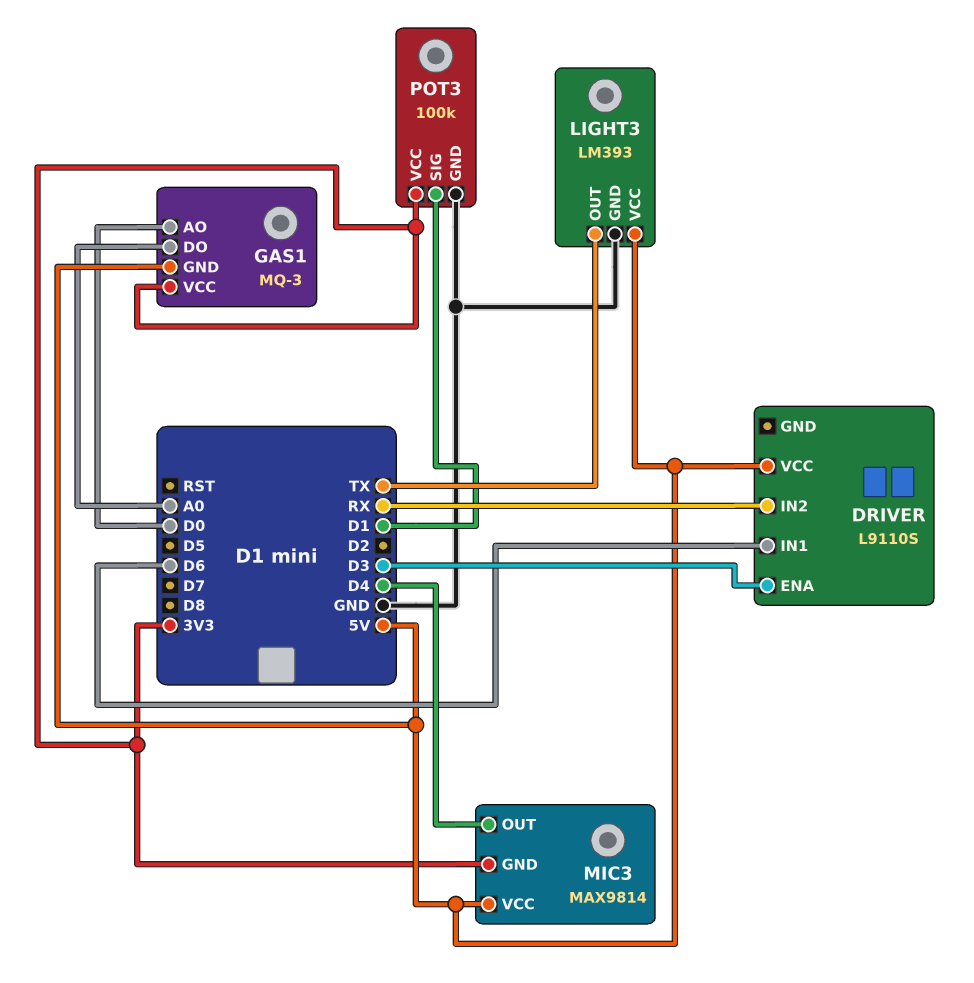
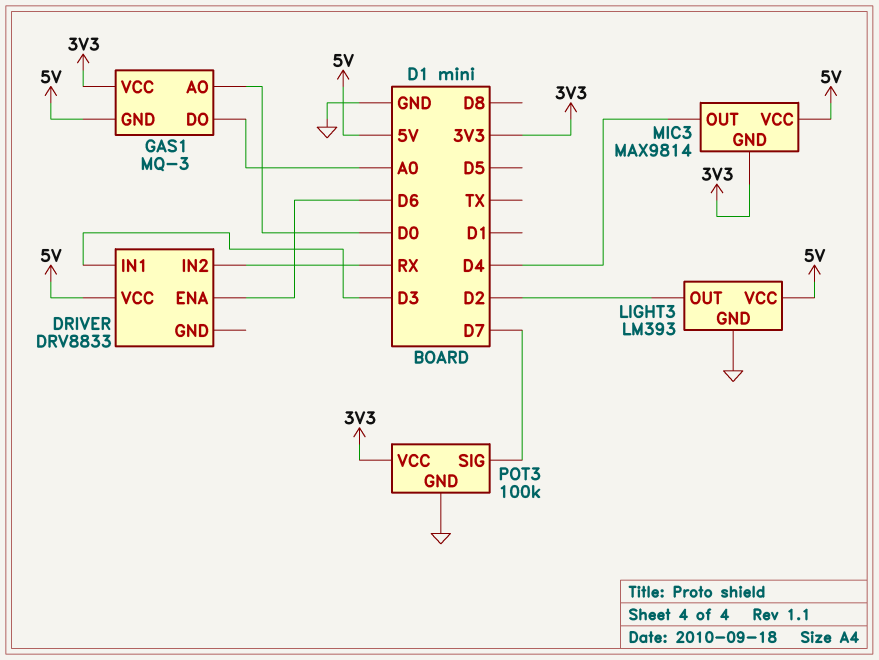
DRIVER: L9110S -> DRV8833
DRIVER pin ENA: D3 -> D6
DRIVER pin IN1: D6 -> D3
LIGHT3 pin OUT: TX -> D2
POT3 pin SIG: D1 -> D7

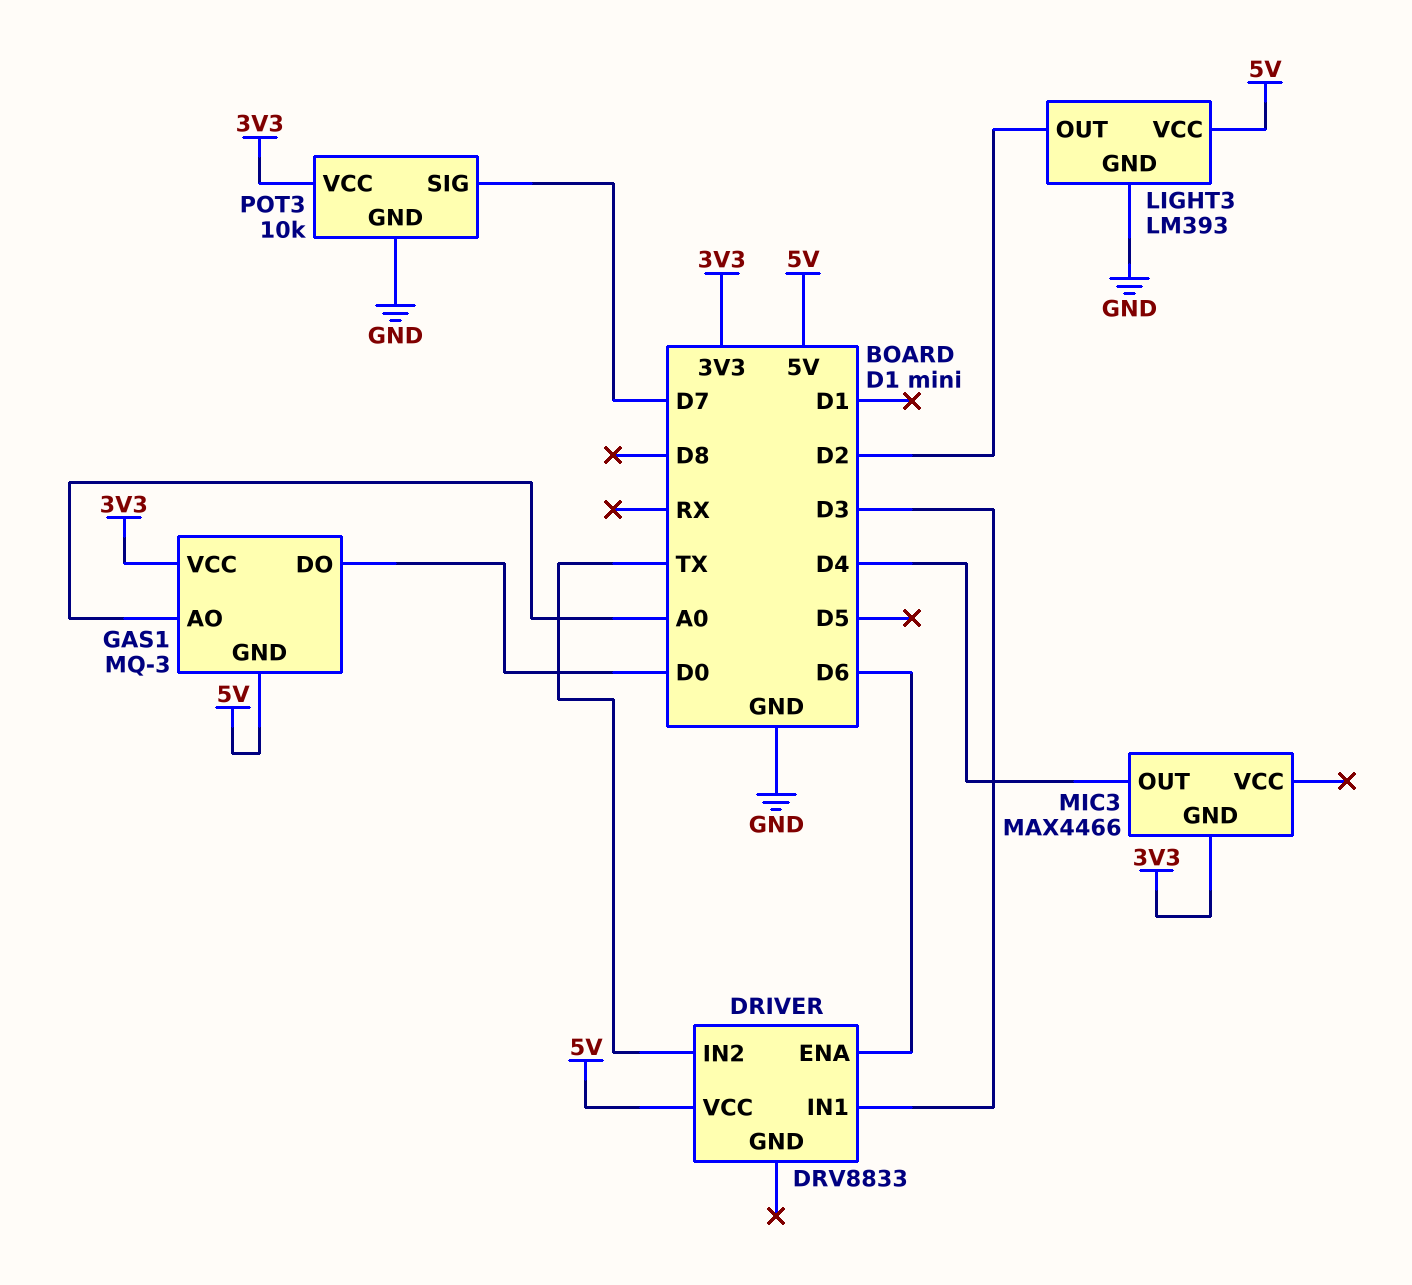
DRIVER pin IN2: RX -> TX
GAS1 pin AO: D0 -> A0
GAS1 pin DO: A0 -> D0
MIC3: MAX9814 -> MAX4466
MIC3 pin VCC: 5V -> none
POT3: 100k -> 10k

